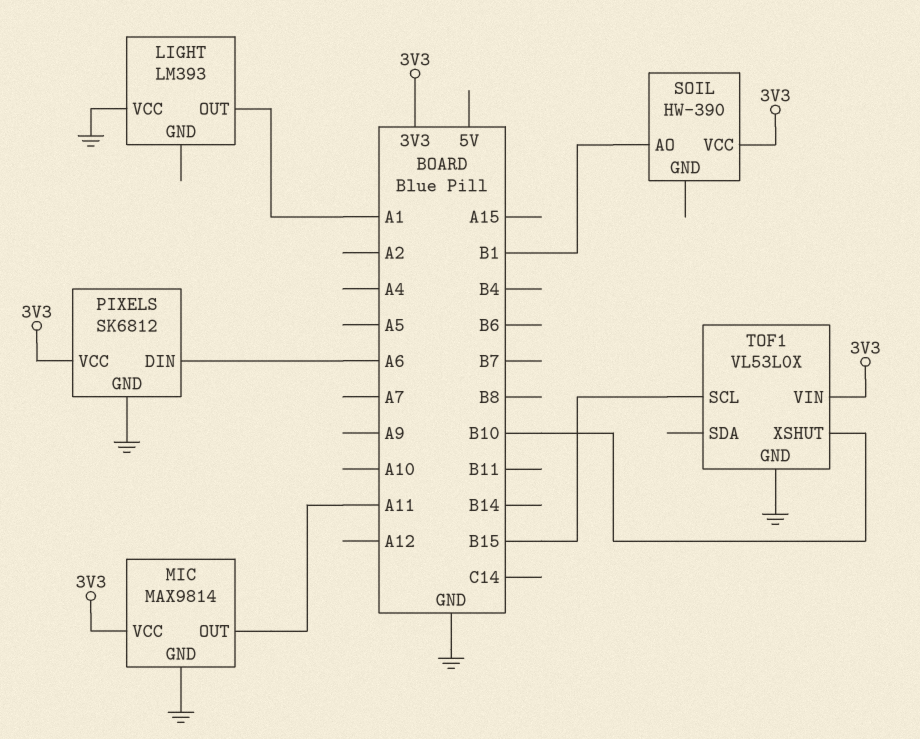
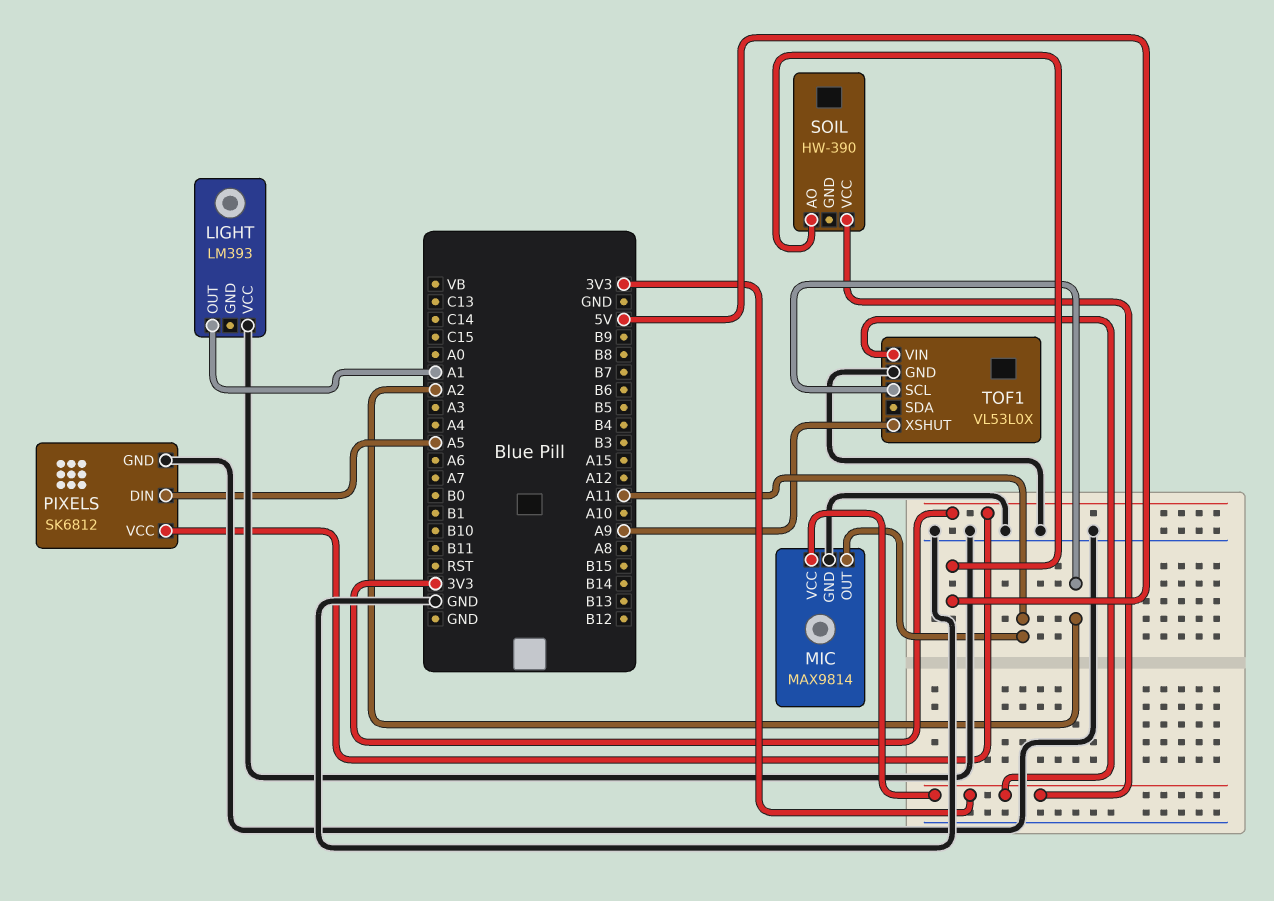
PIXELS pin DIN: A6 -> A5
SOIL pin AO: B1 -> 5V
TOF1 pin SCL: B15 -> A2
TOF1 pin XSHUT: B10 -> A9

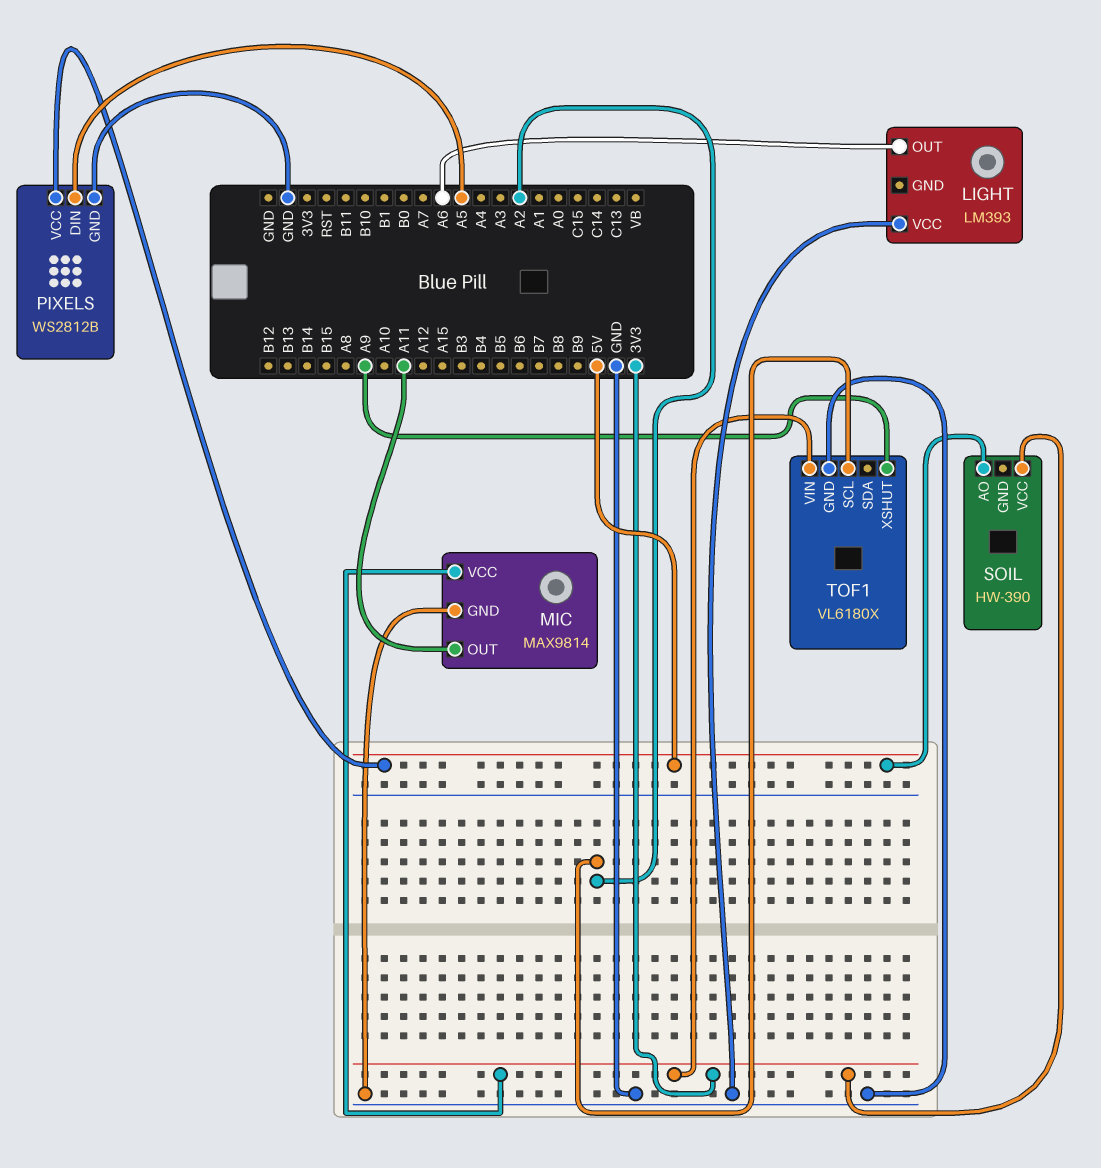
LIGHT pin OUT: A1 -> A6
PIXELS: SK6812 -> WS2812B
PIXELS pin VCC: 3V3 -> 5V
TOF1: VL53L0X -> VL6180X

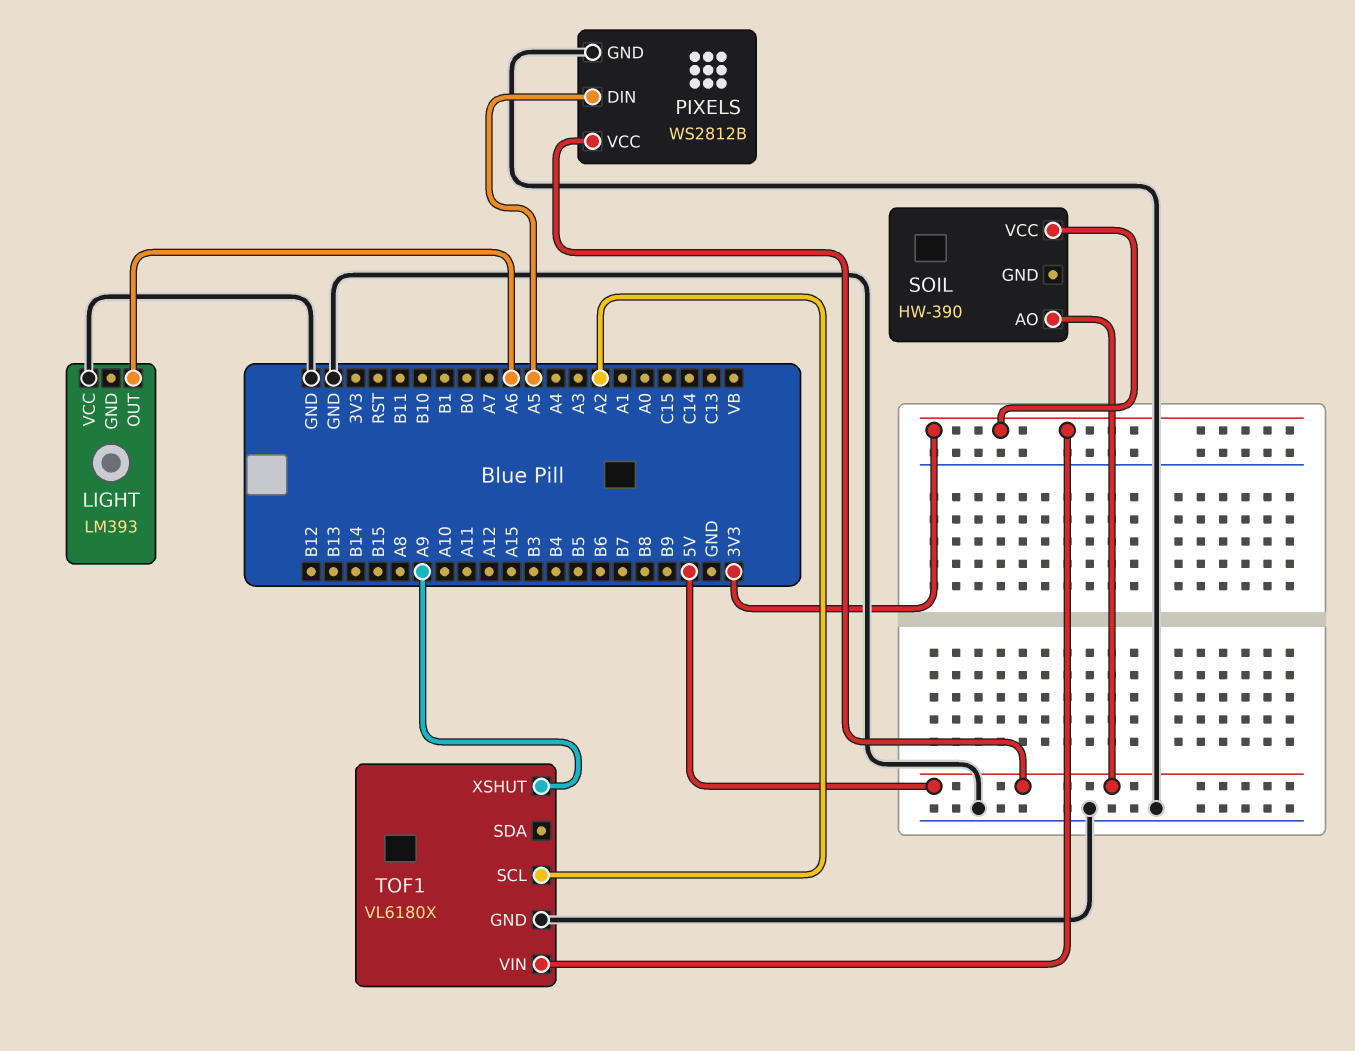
MIC: MAX9814 -> none
MIC pin GND: GND -> none
MIC pin OUT: A11 -> none
MIC pin VCC: 3V3 -> none

